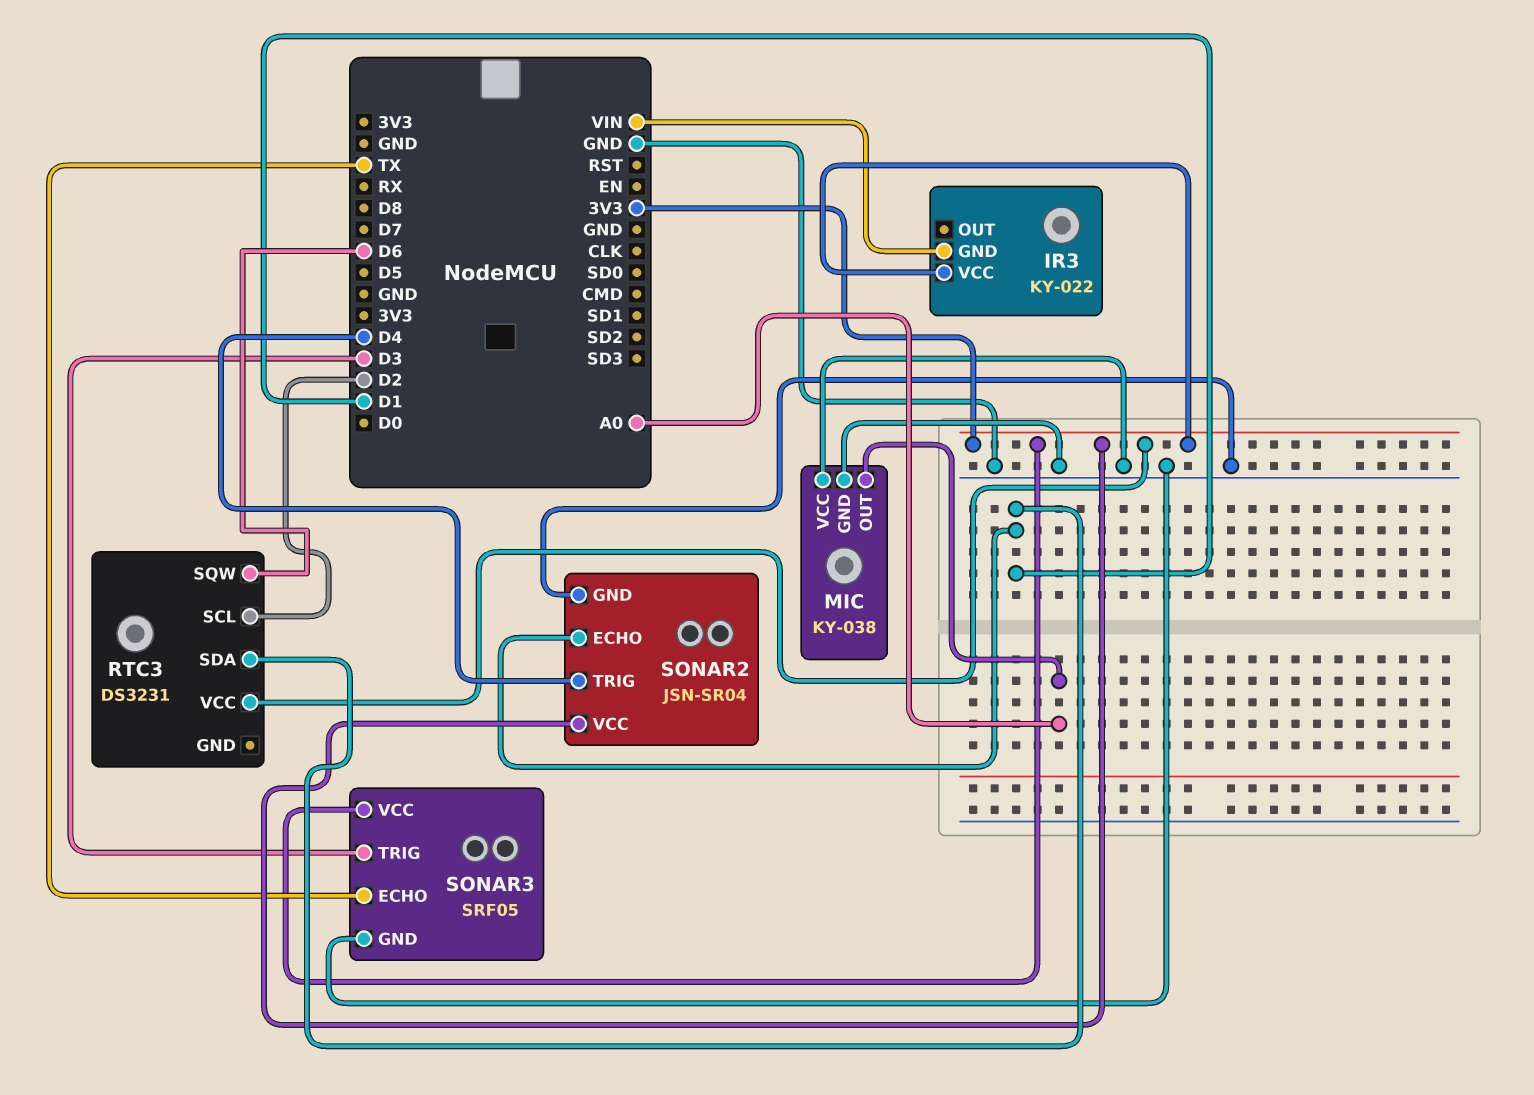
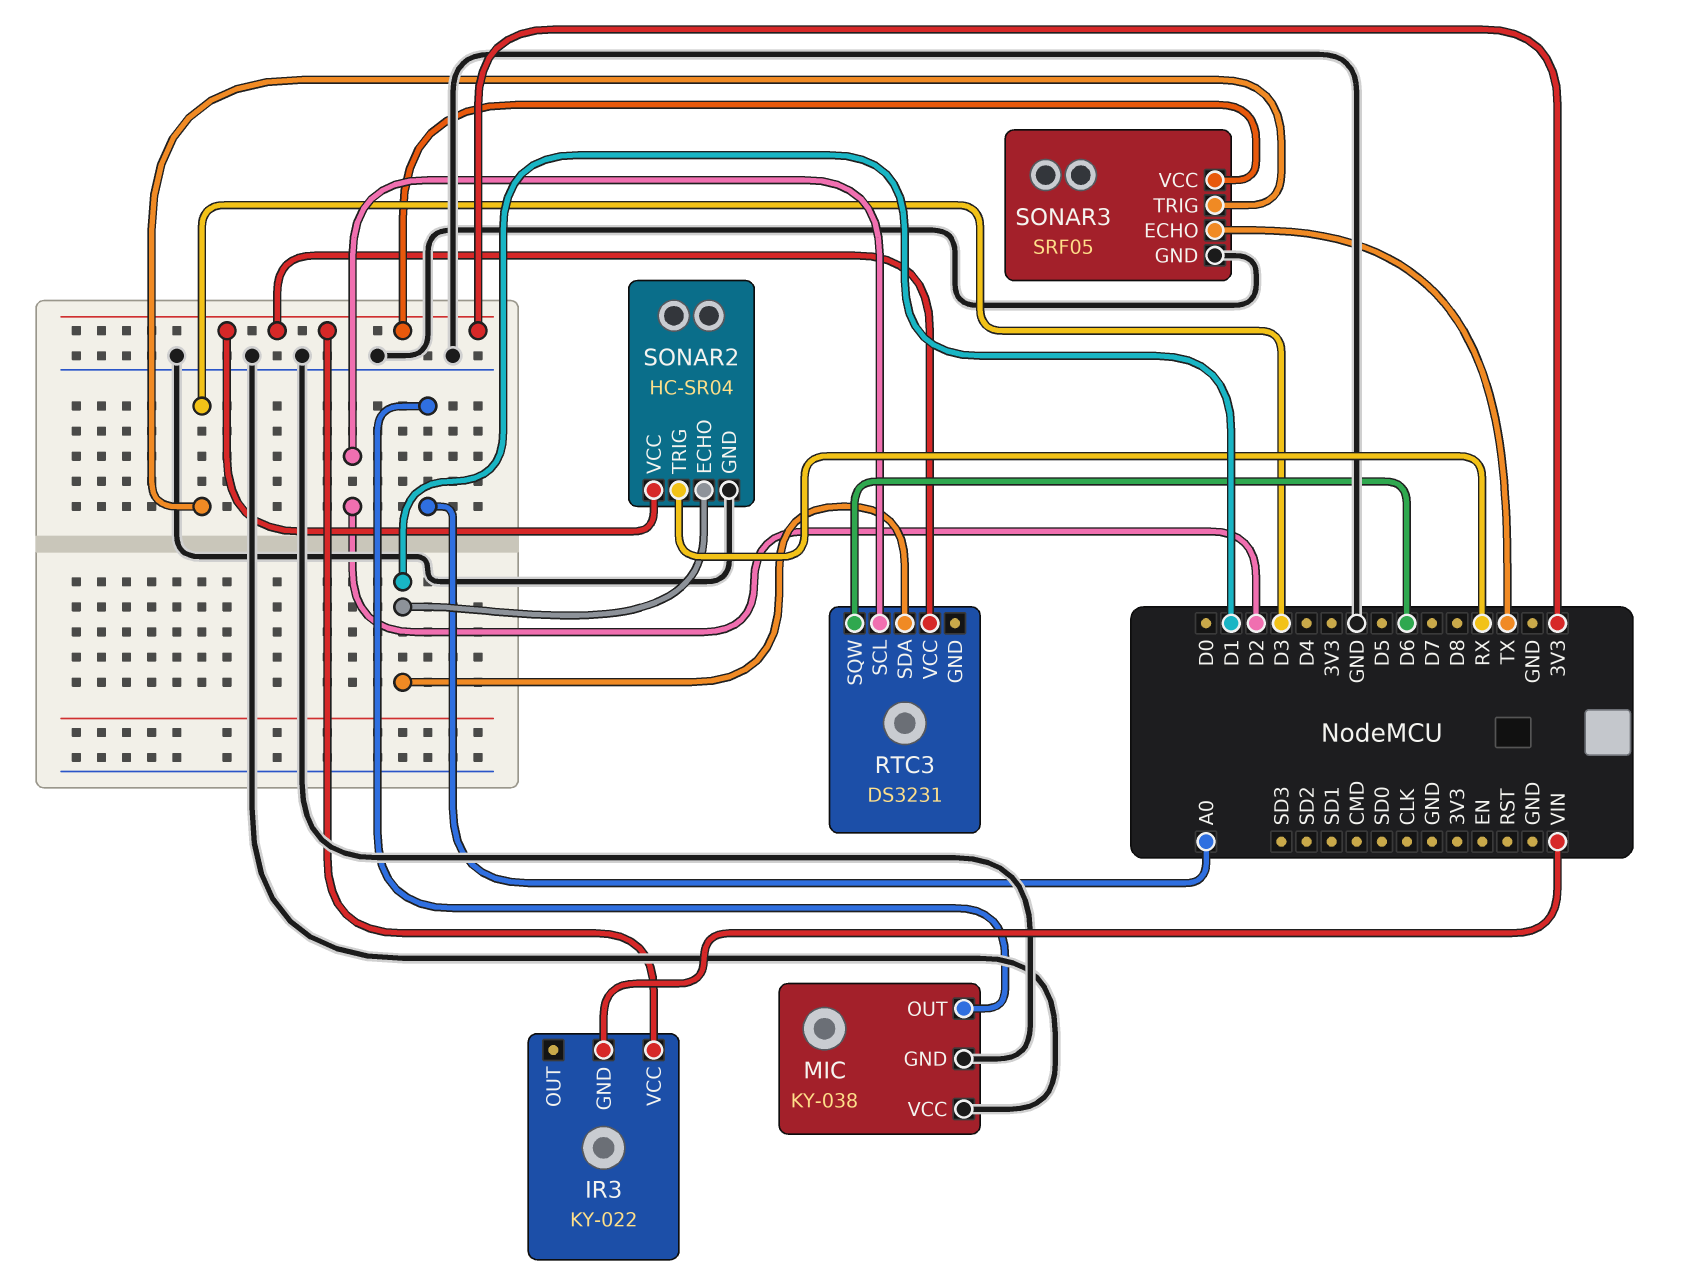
SONAR2: JSN-SR04 -> HC-SR04
SONAR2 pin TRIG: D4 -> RX

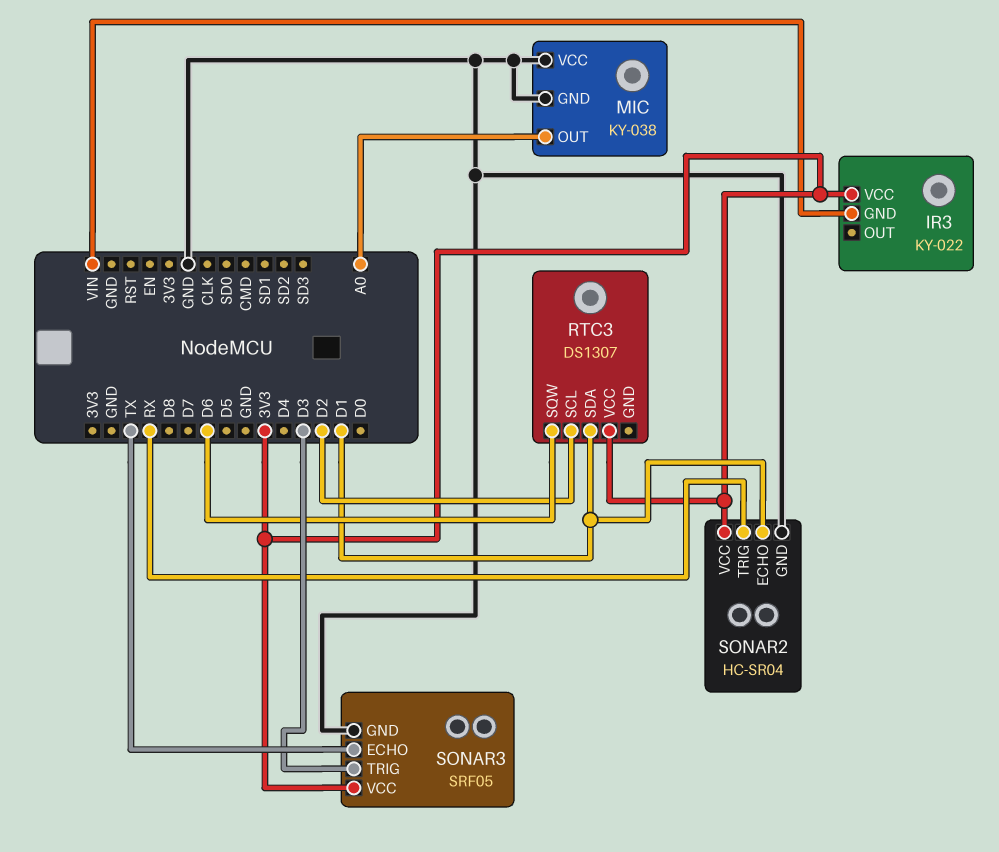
RTC3: DS3231 -> DS1307

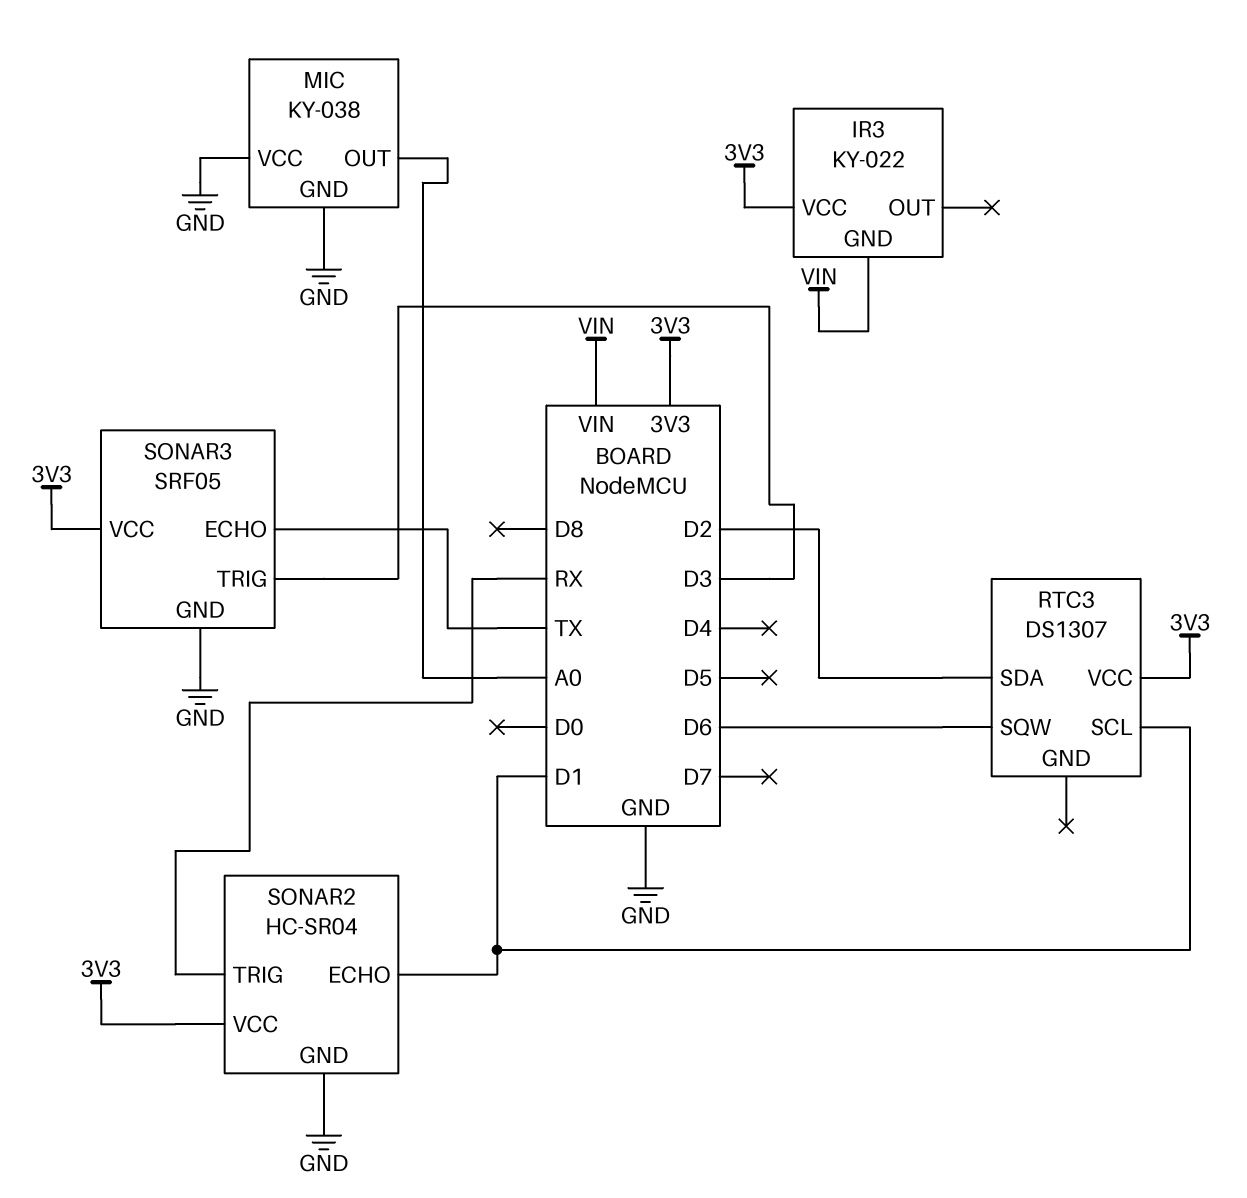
RTC3 pin SCL: D2 -> D1
RTC3 pin SDA: D1 -> D2

